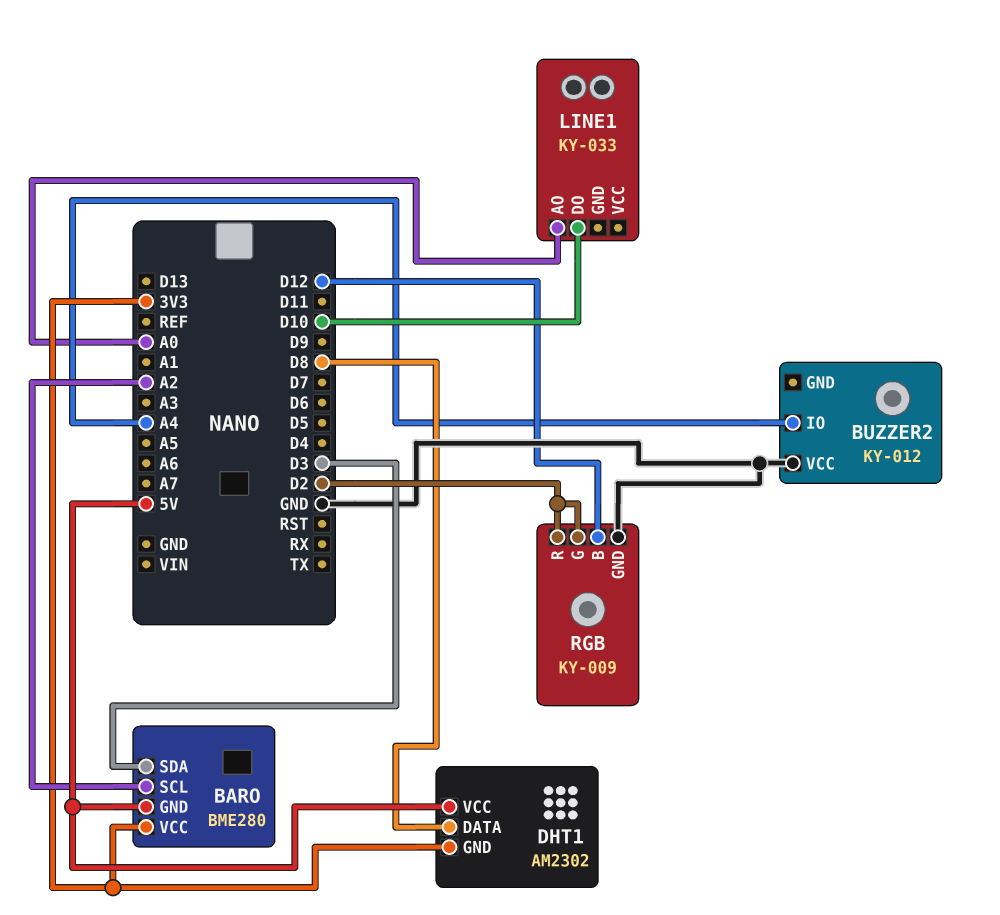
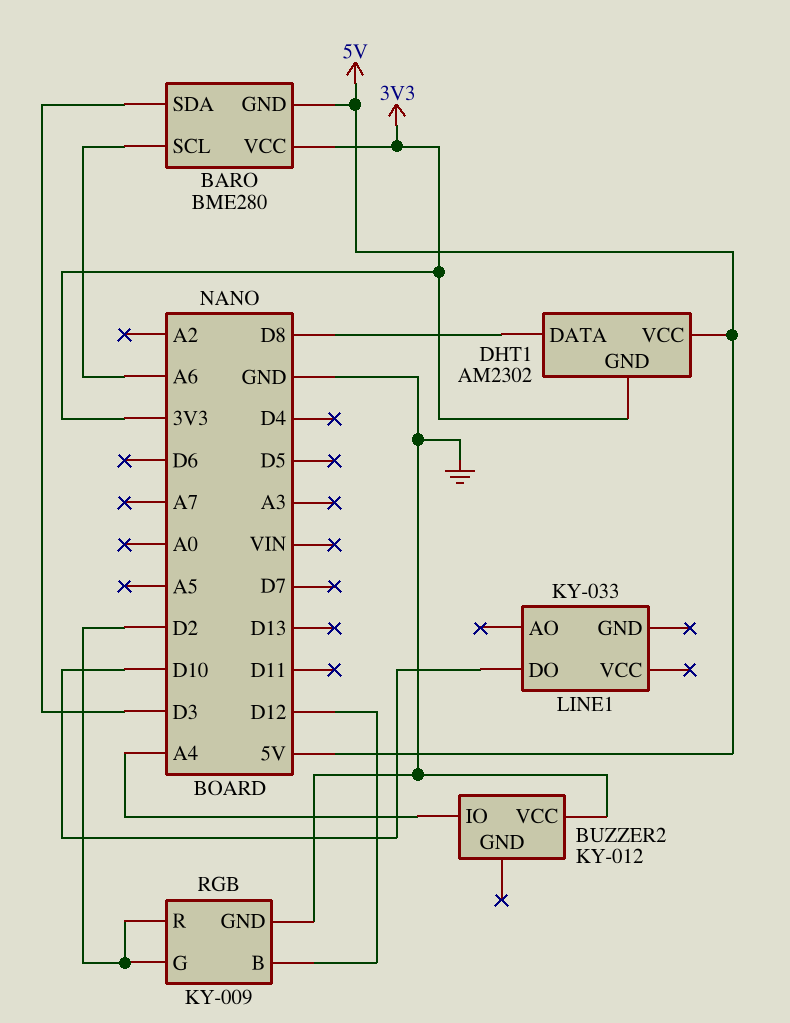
BARO pin SCL: A2 -> A6
LINE1 pin AO: A0 -> none

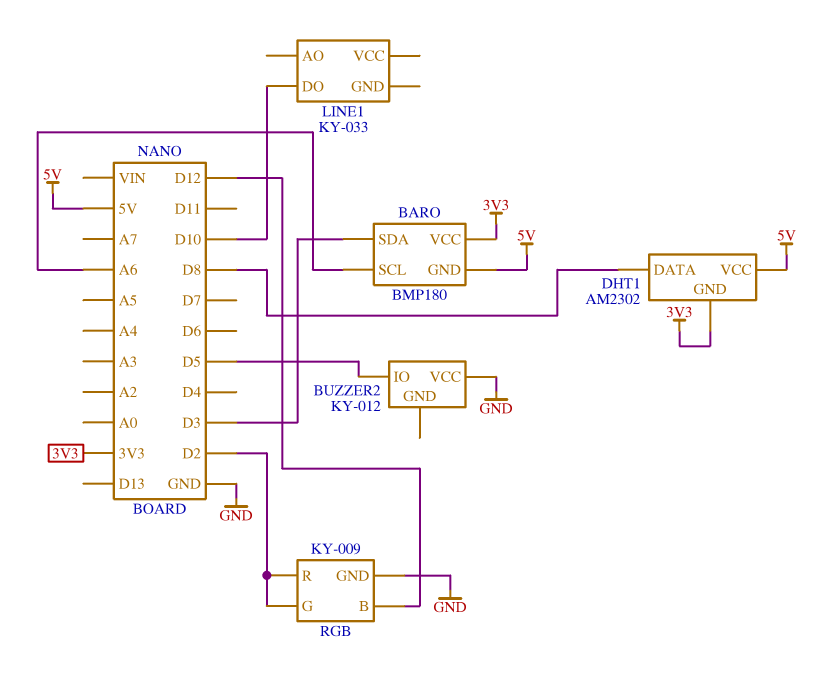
BARO: BME280 -> BMP180
BUZZER2 pin IO: A4 -> D5

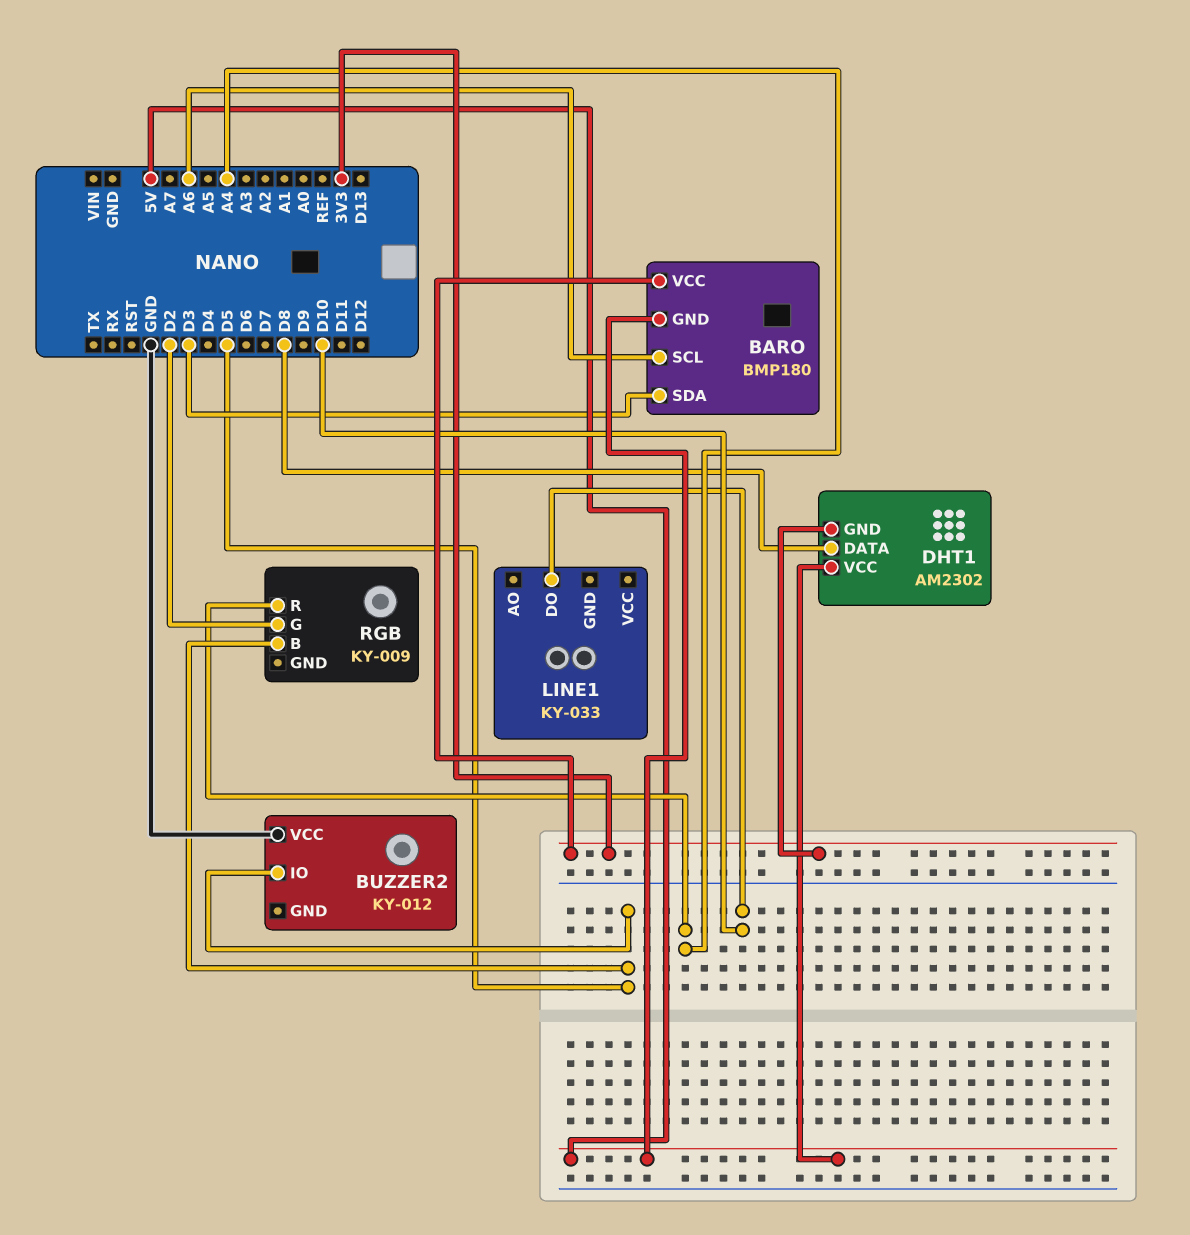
RGB pin B: D12 -> D5
RGB pin GND: GND -> none
RGB pin R: D2 -> A4

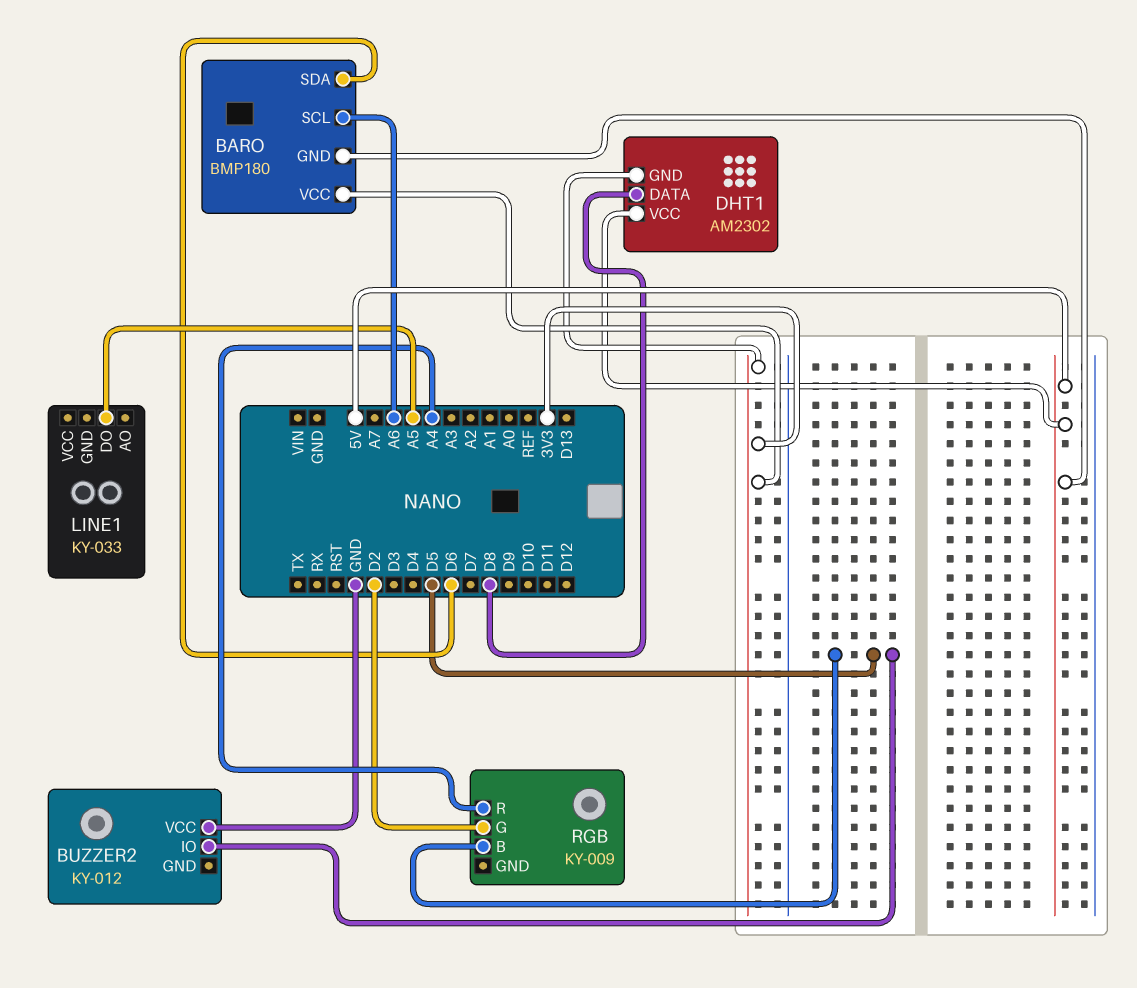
BARO pin SDA: D3 -> D6
LINE1 pin DO: D10 -> A5

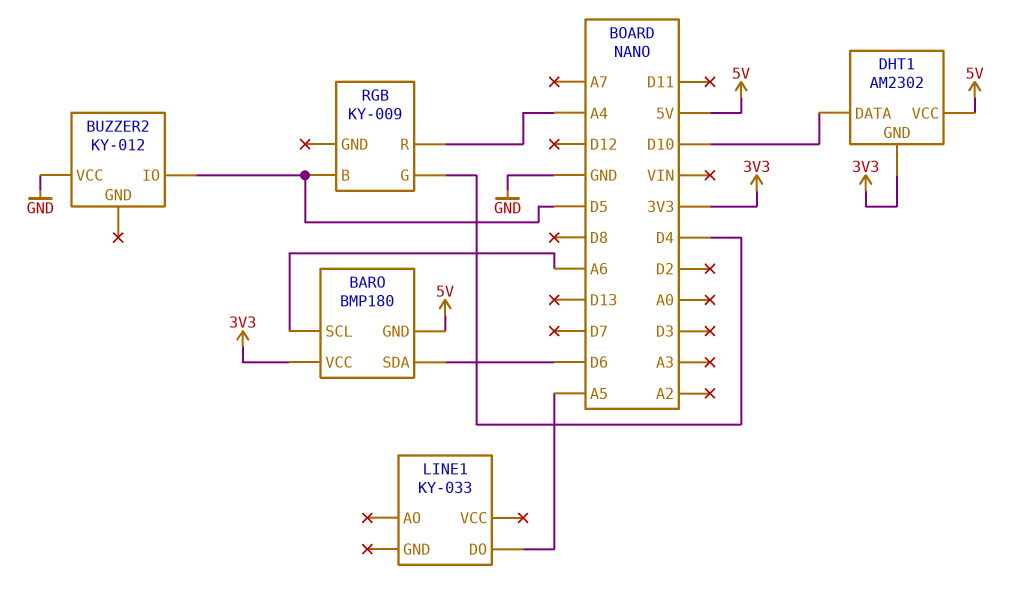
DHT1 pin DATA: D8 -> D10
RGB pin G: D2 -> D4

